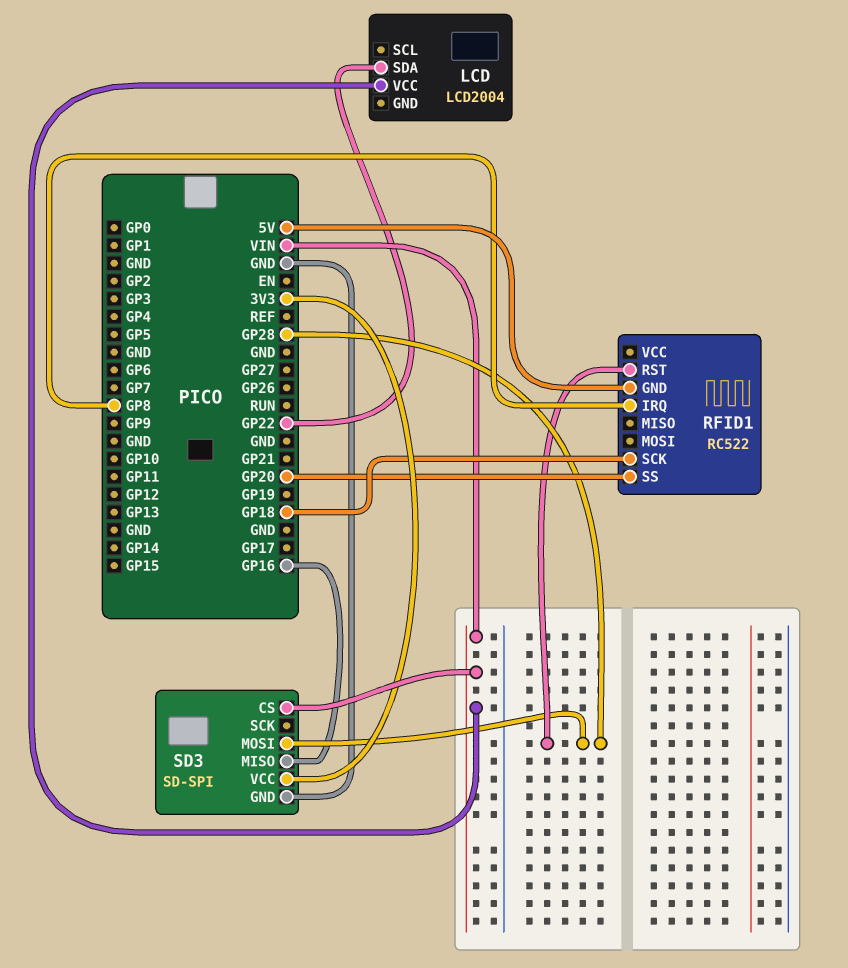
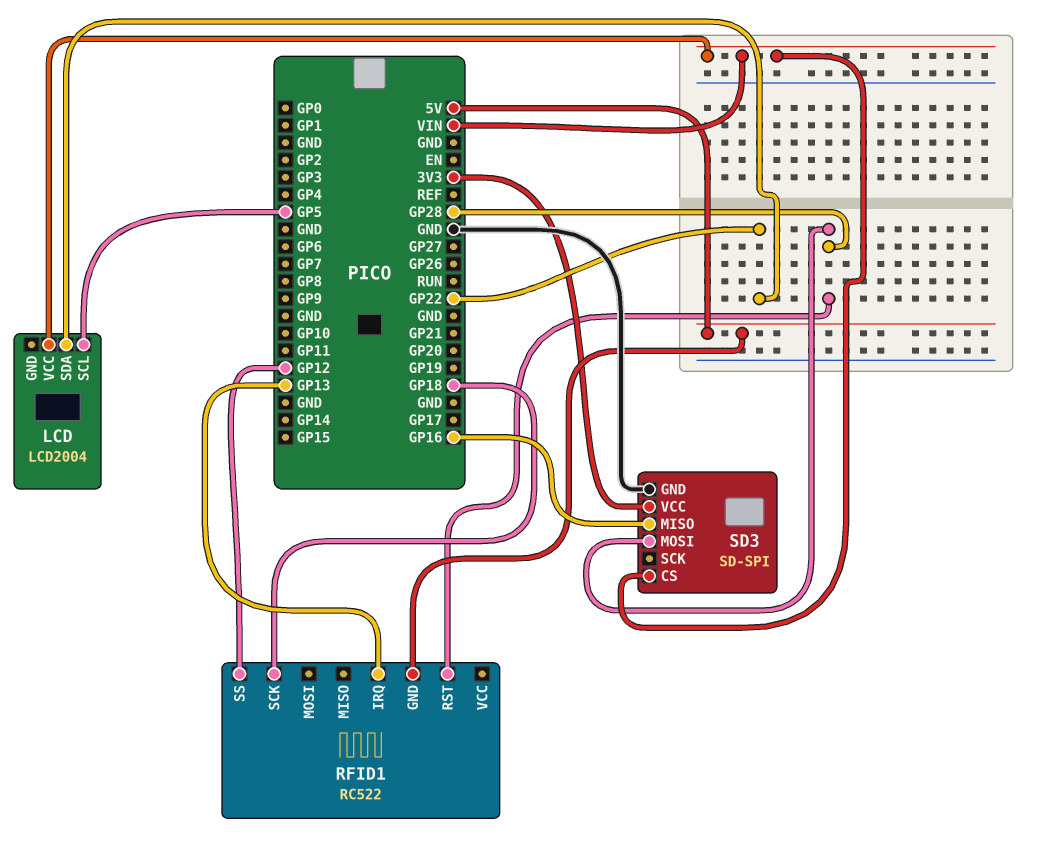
LCD pin SCL: none -> GP5
RFID1 pin IRQ: GP8 -> GP13
RFID1 pin SS: GP20 -> GP12

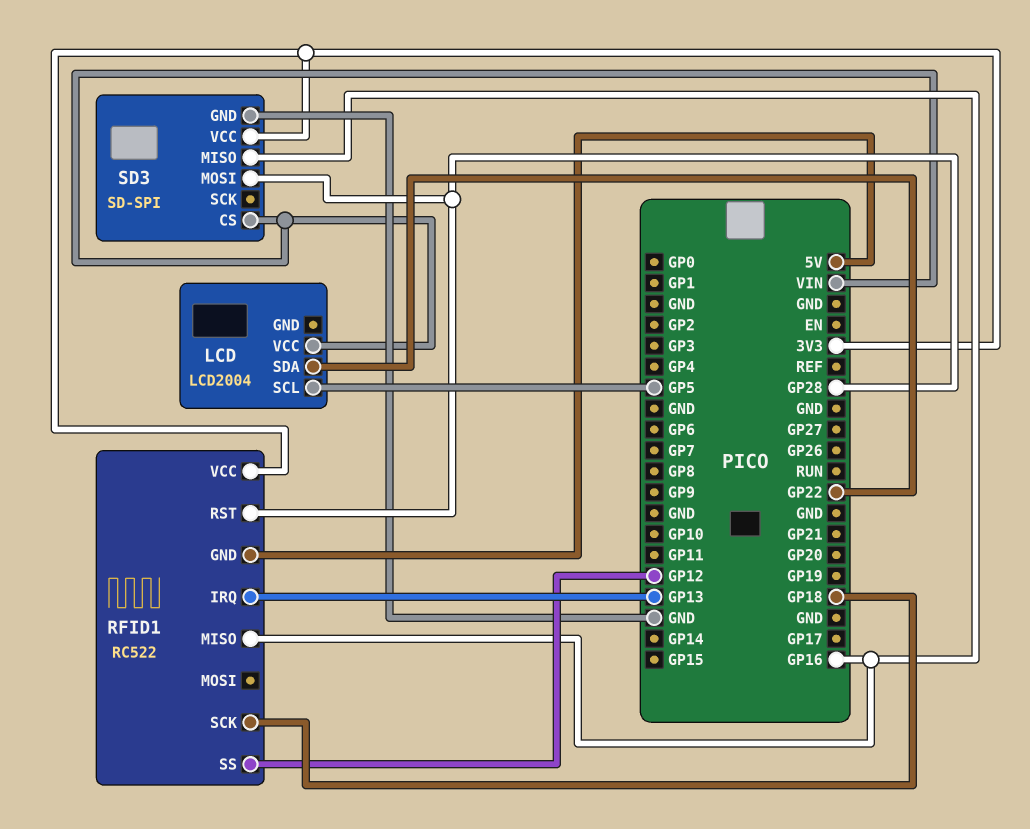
RFID1 pin MISO: none -> GP16
RFID1 pin VCC: none -> 3V3

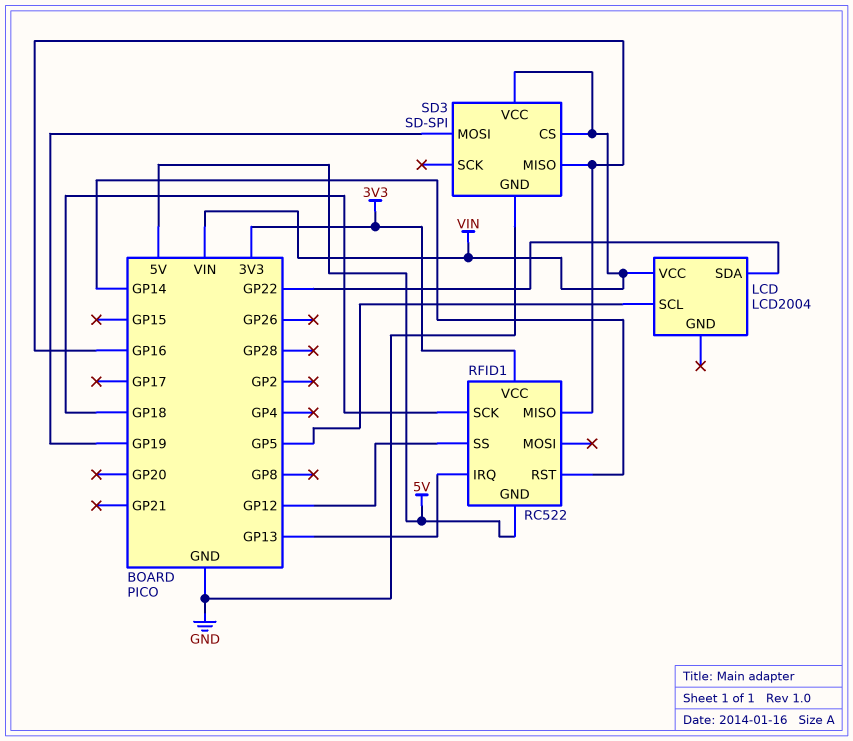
RFID1 pin RST: GP28 -> GP14
SD3 pin MOSI: GP28 -> GP19
SD3 pin VCC: 3V3 -> VIN

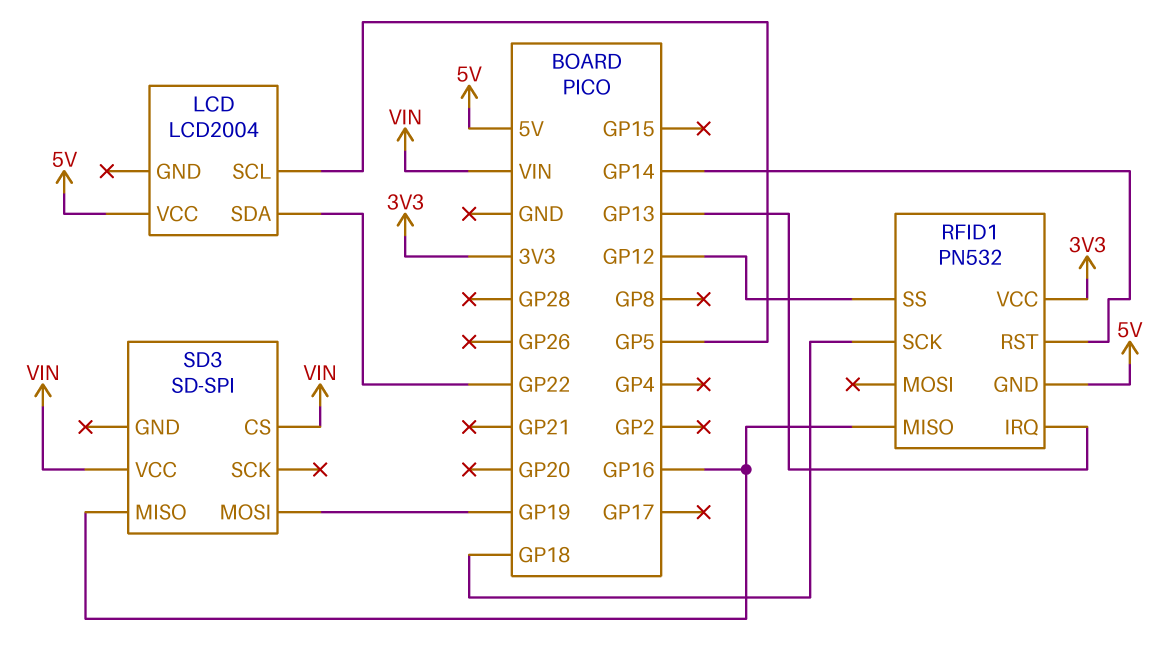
LCD pin VCC: VIN -> 5V
RFID1: RC522 -> PN532
SD3 pin GND: GND -> none

